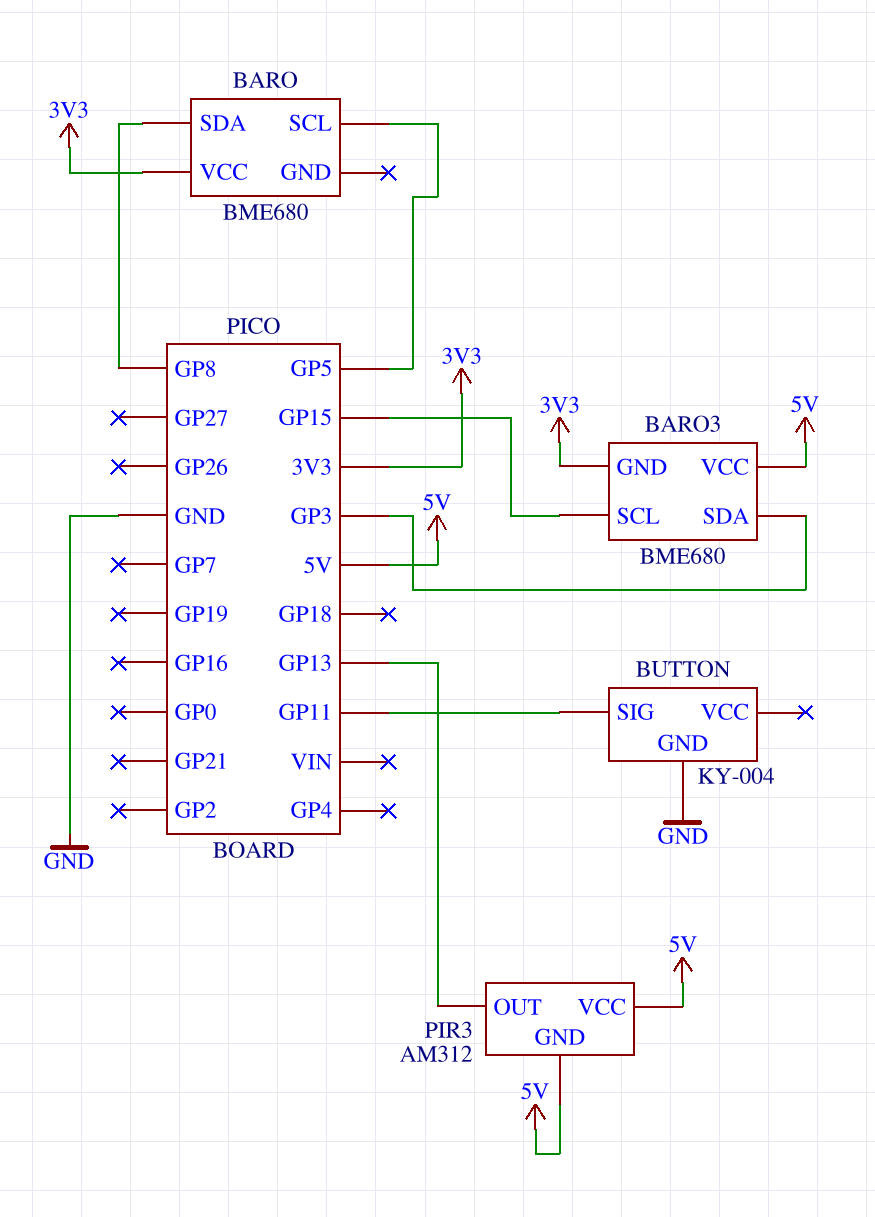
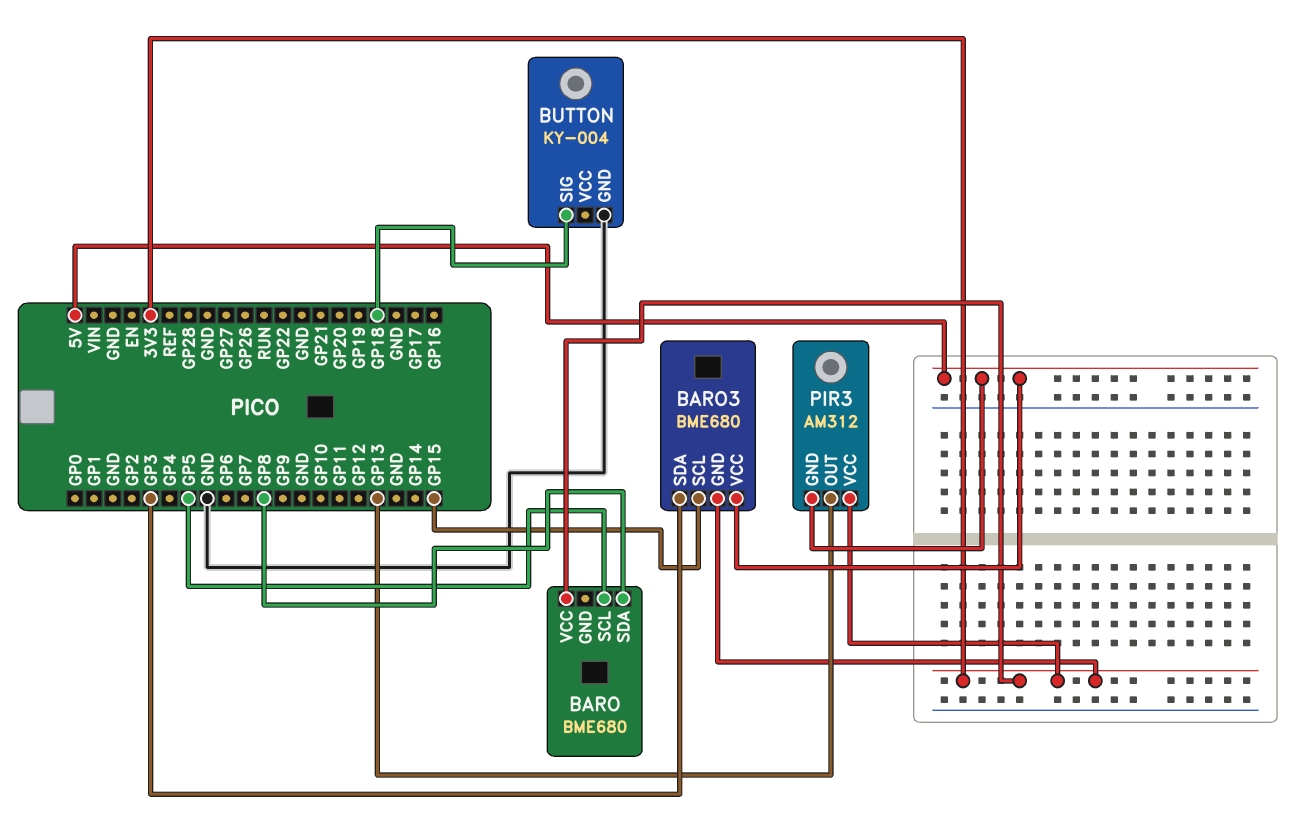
BUTTON pin SIG: GP11 -> GP18
PIR3 pin VCC: 5V -> 3V3

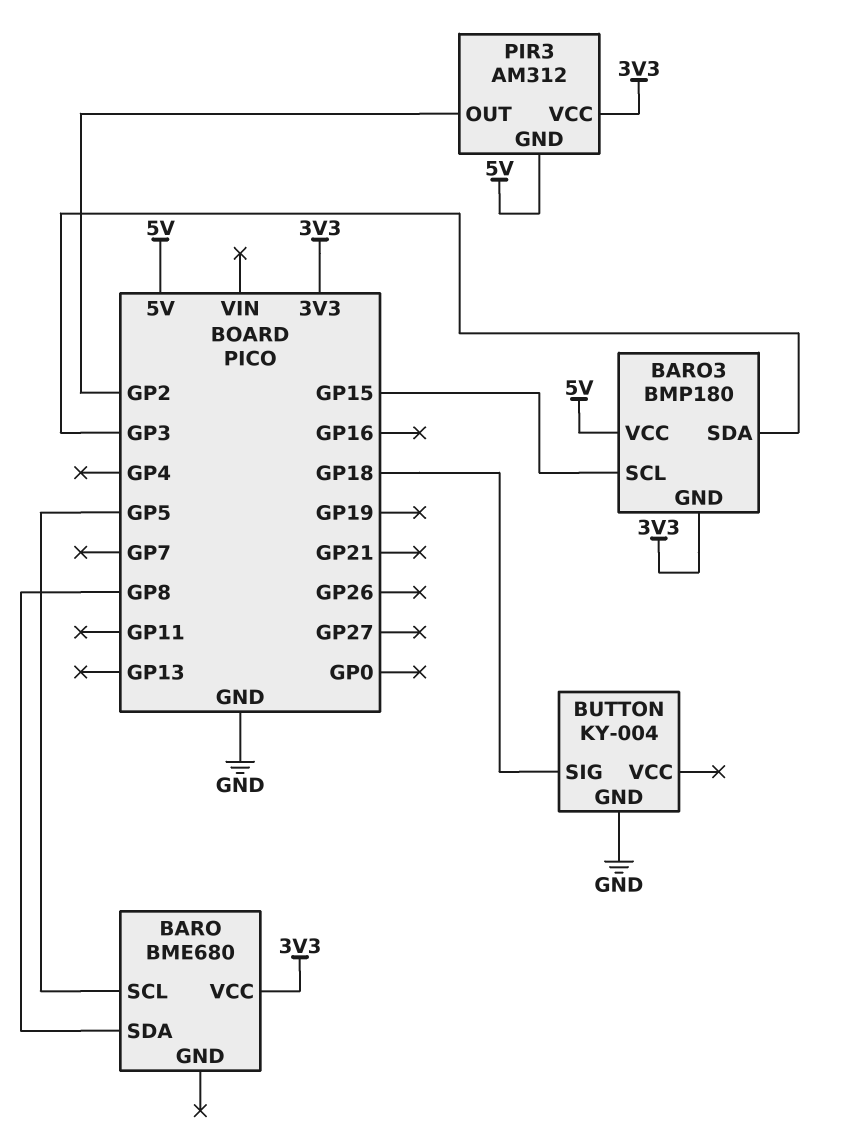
BARO3: BME680 -> BMP180
PIR3 pin OUT: GP13 -> GP2

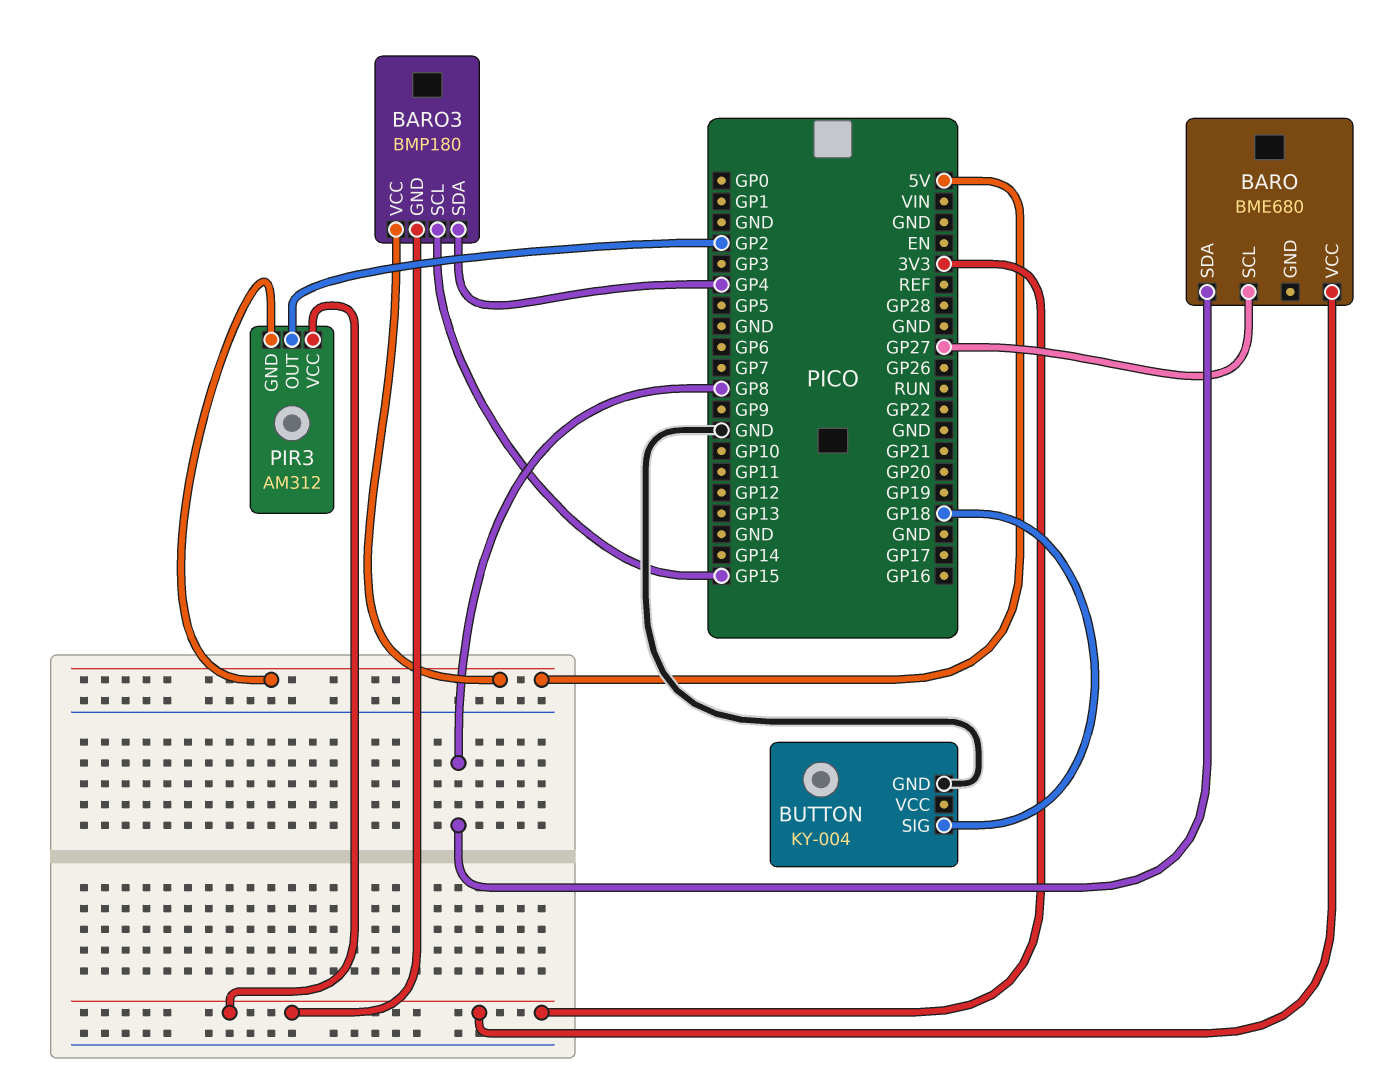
BARO pin SCL: GP5 -> GP27
BARO3 pin SDA: GP3 -> GP4

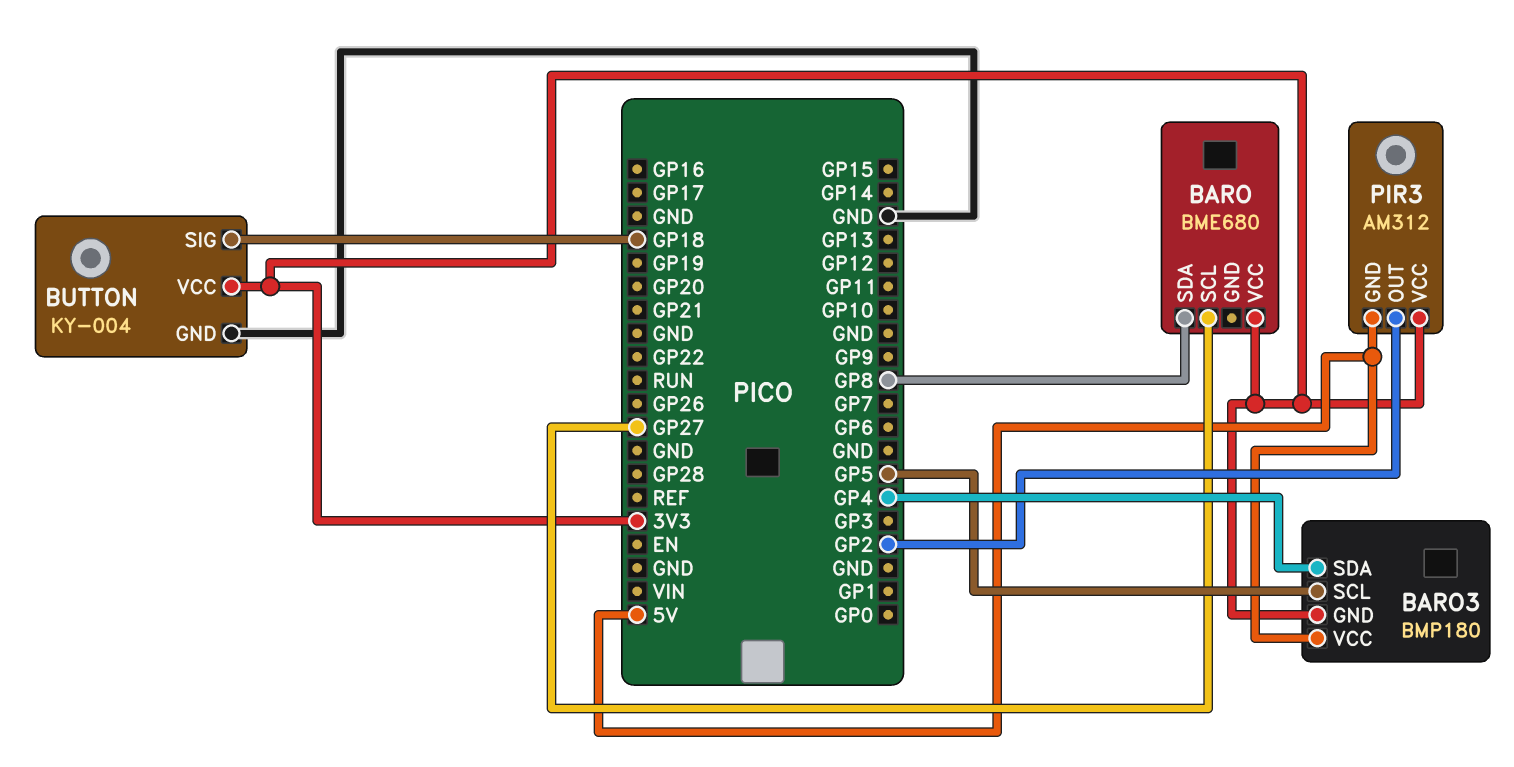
BARO3 pin SCL: GP15 -> GP5
BUTTON pin VCC: none -> 3V3

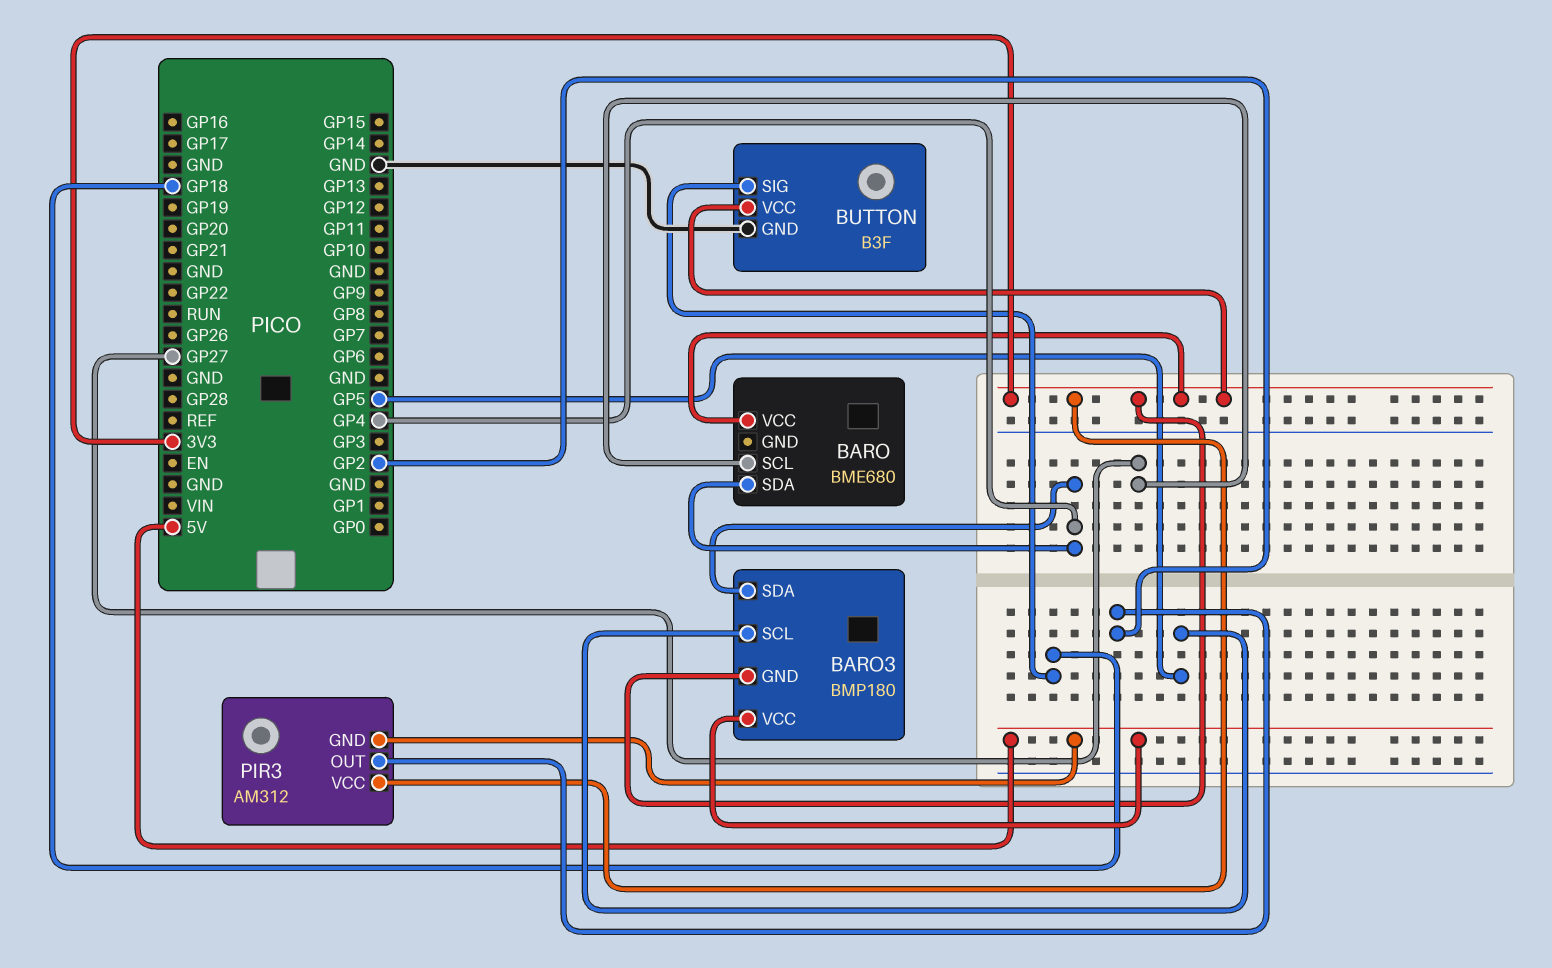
BARO pin SDA: GP8 -> GP4
BUTTON: KY-004 -> B3F

